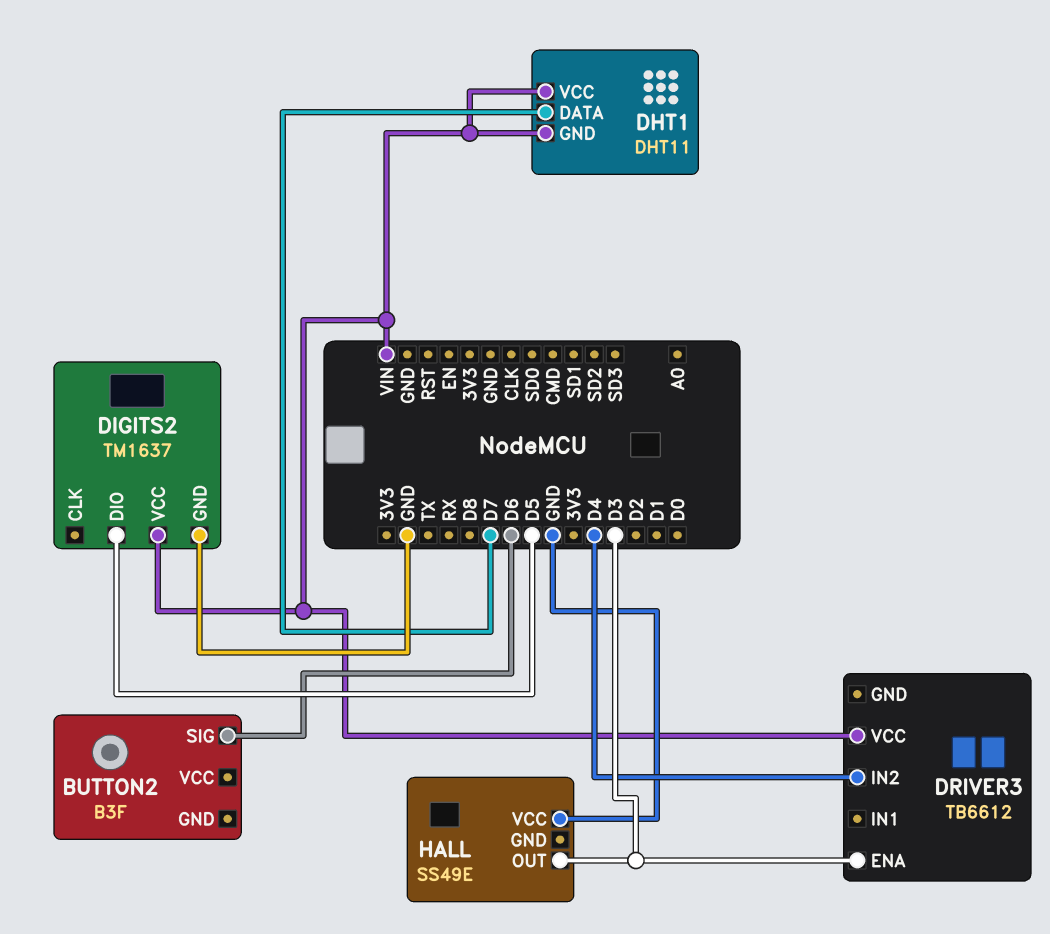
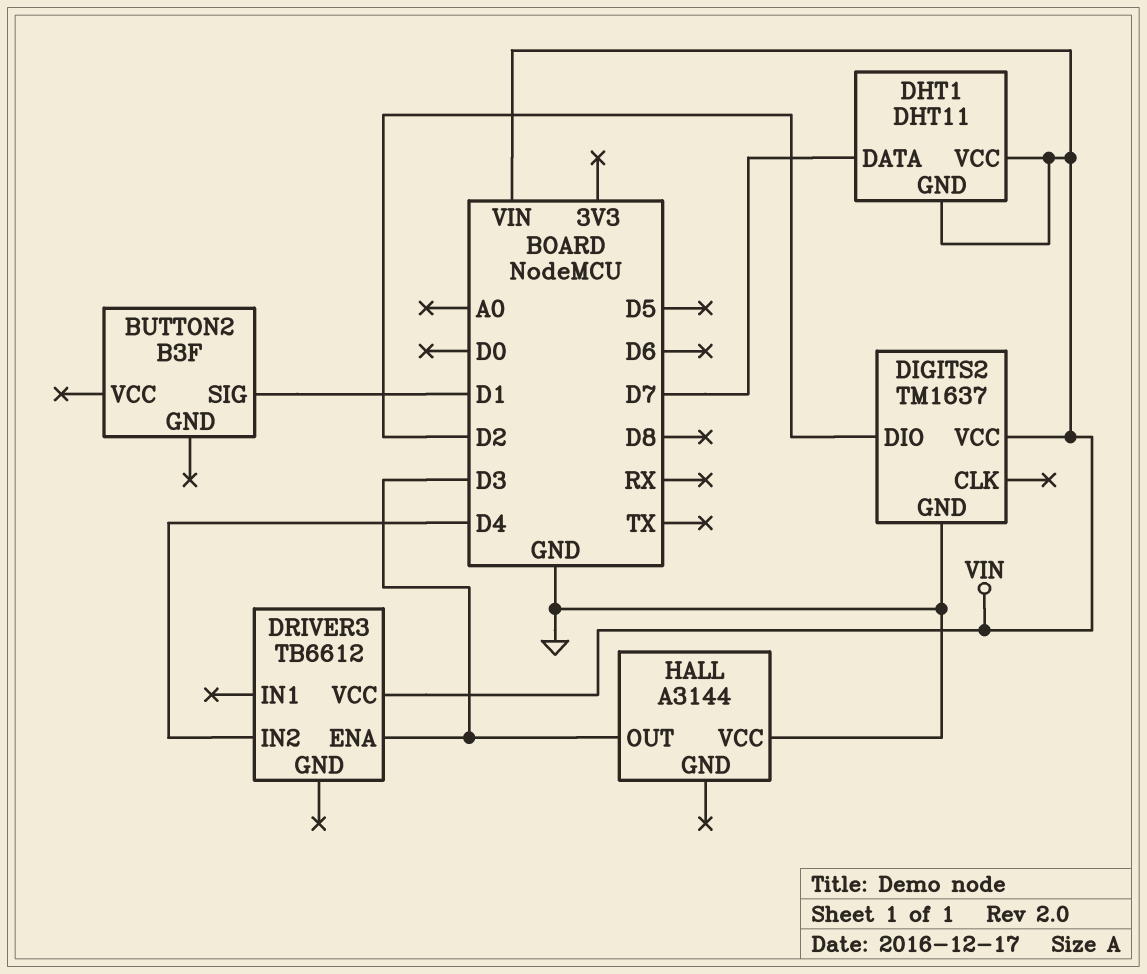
BUTTON2 pin SIG: D6 -> D1
DIGITS2 pin DIO: D5 -> D2
HALL: SS49E -> A3144

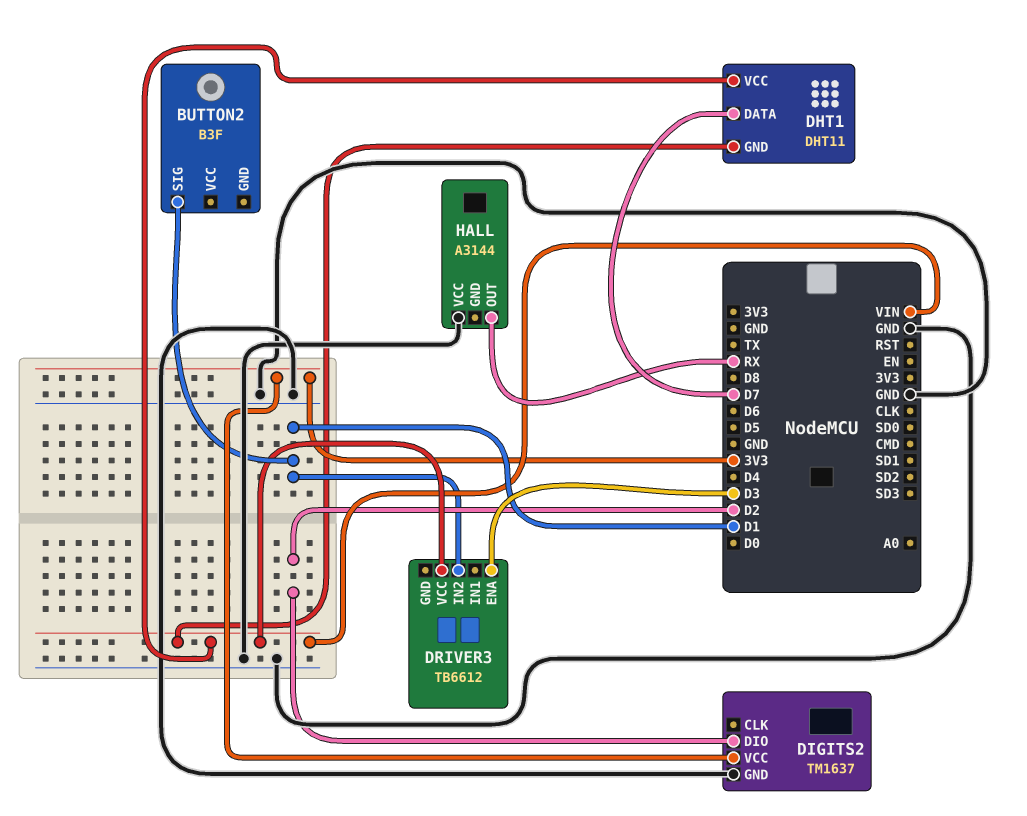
DIGITS2 pin VCC: VIN -> 3V3
DRIVER3 pin IN2: D4 -> D1
HALL pin OUT: D3 -> RX

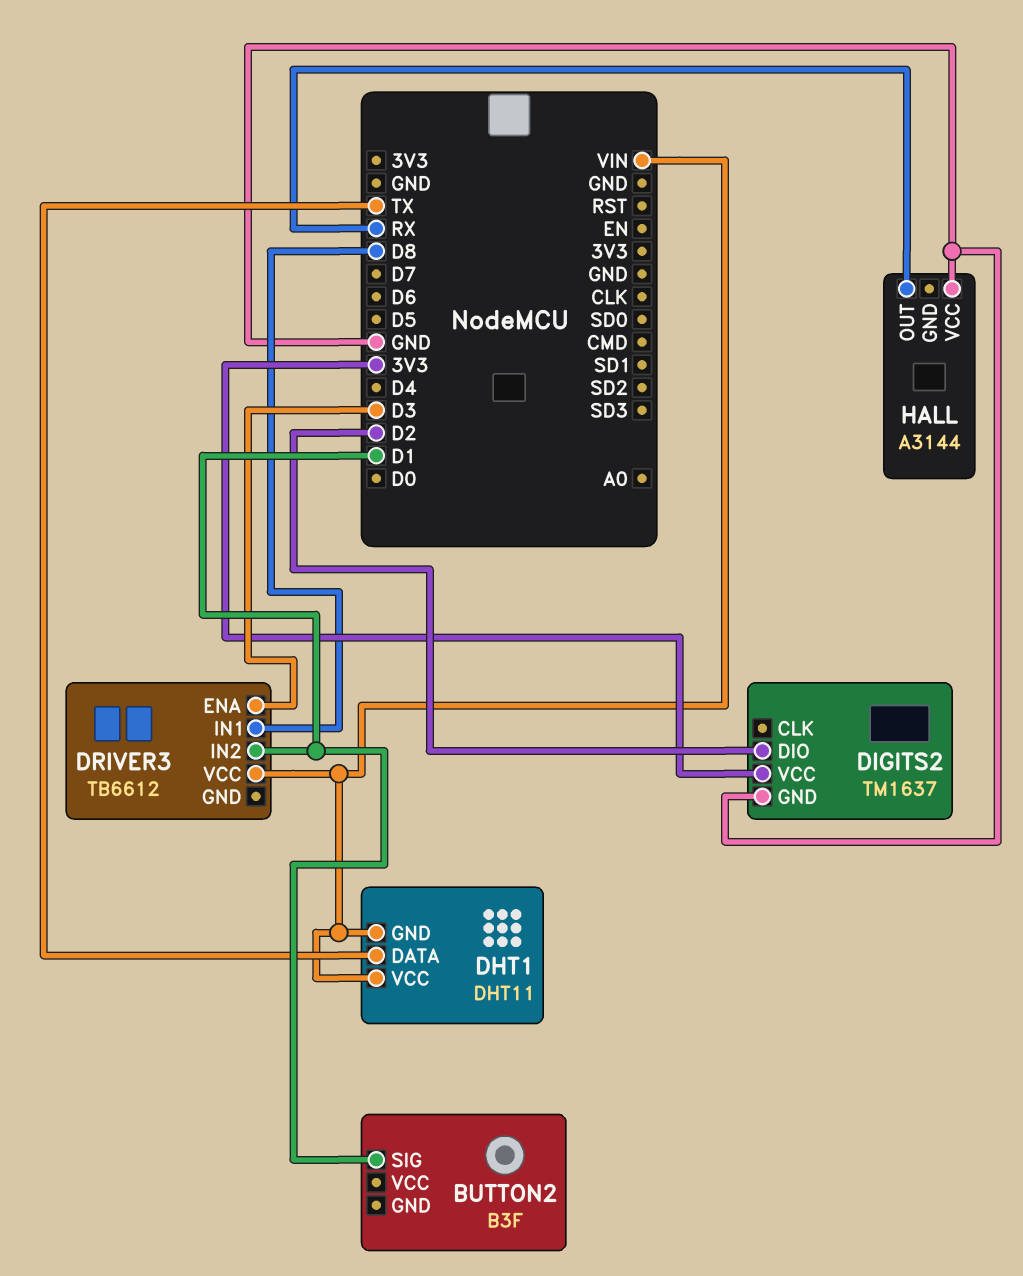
DHT1 pin DATA: D7 -> TX
DRIVER3 pin IN1: none -> D8

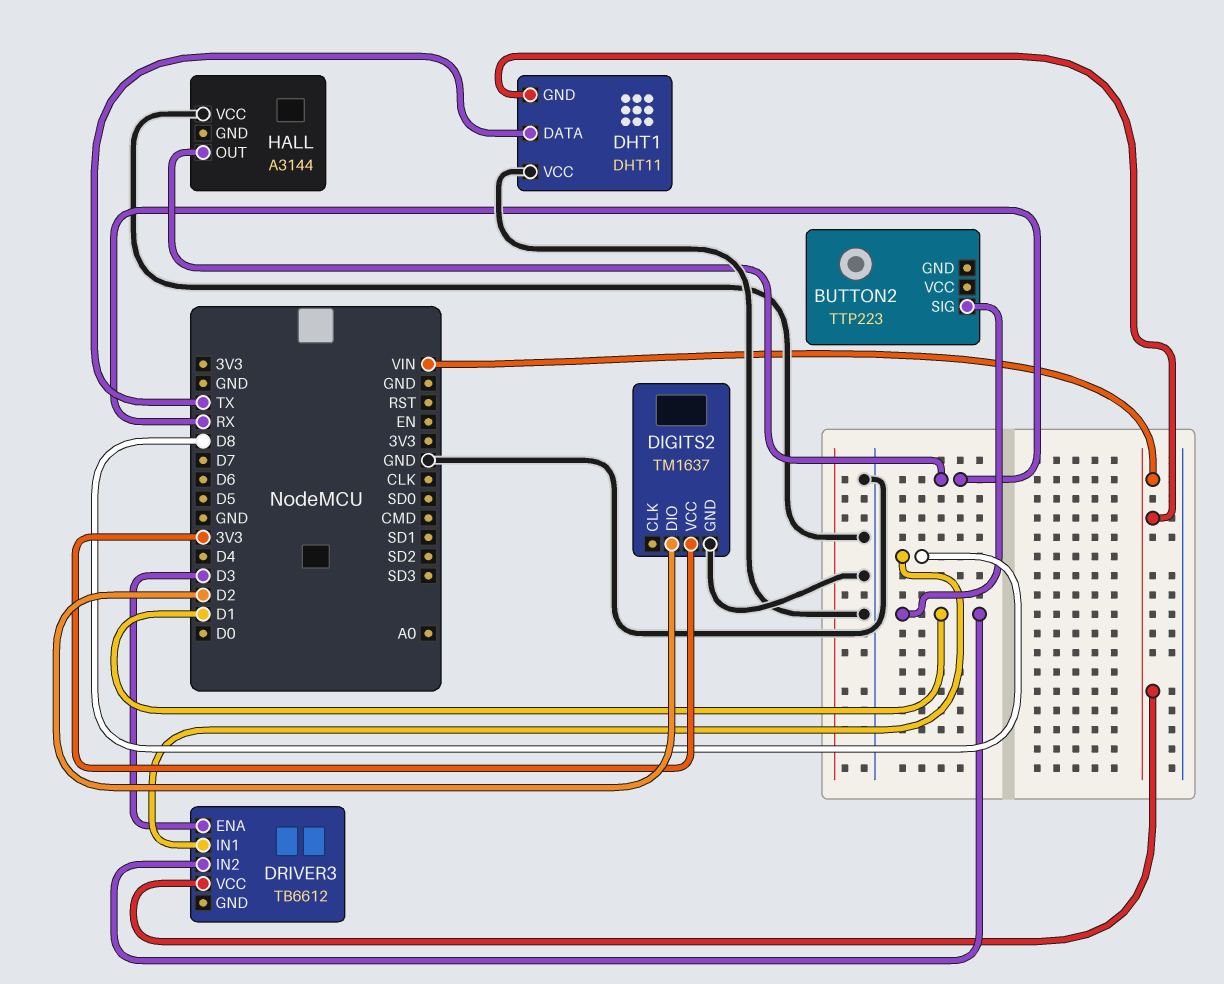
BUTTON2: B3F -> TTP223
DHT1 pin VCC: VIN -> GND

